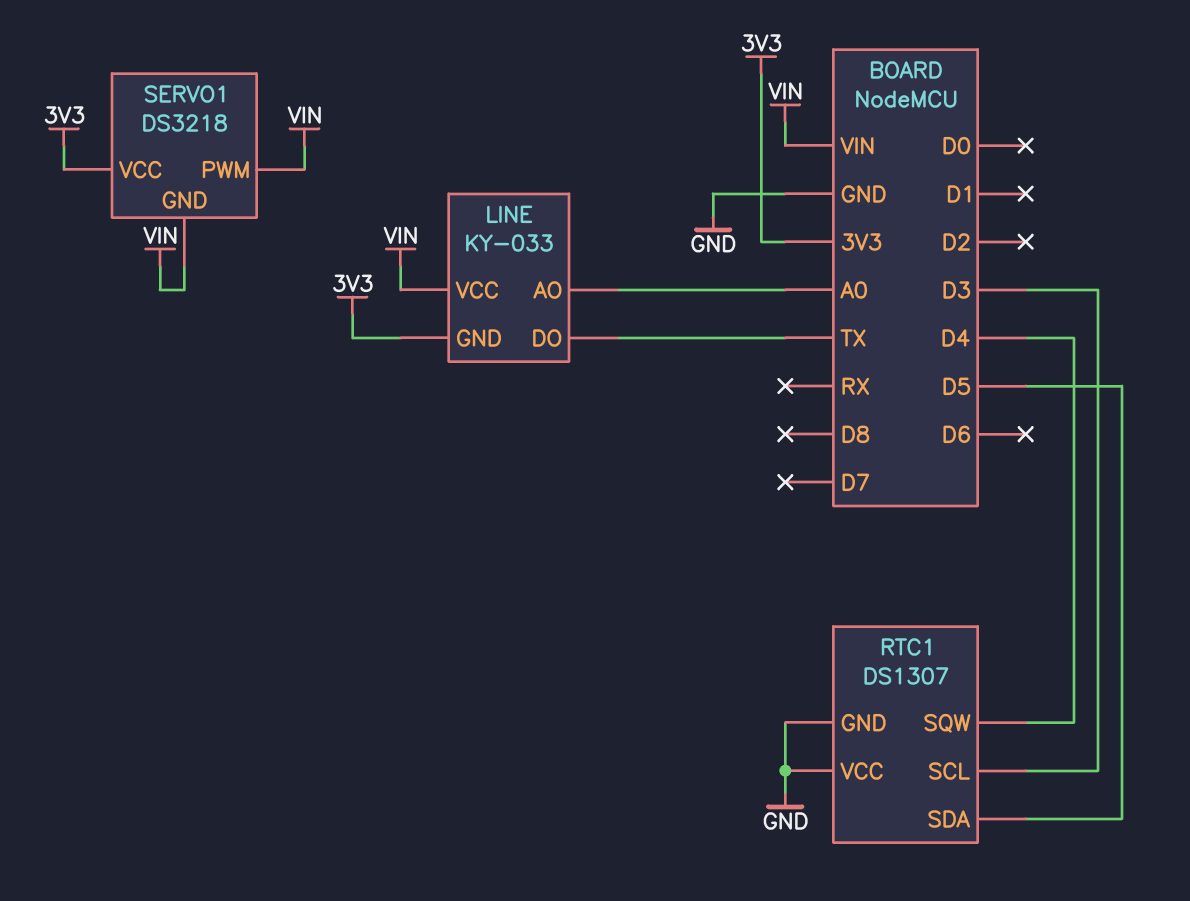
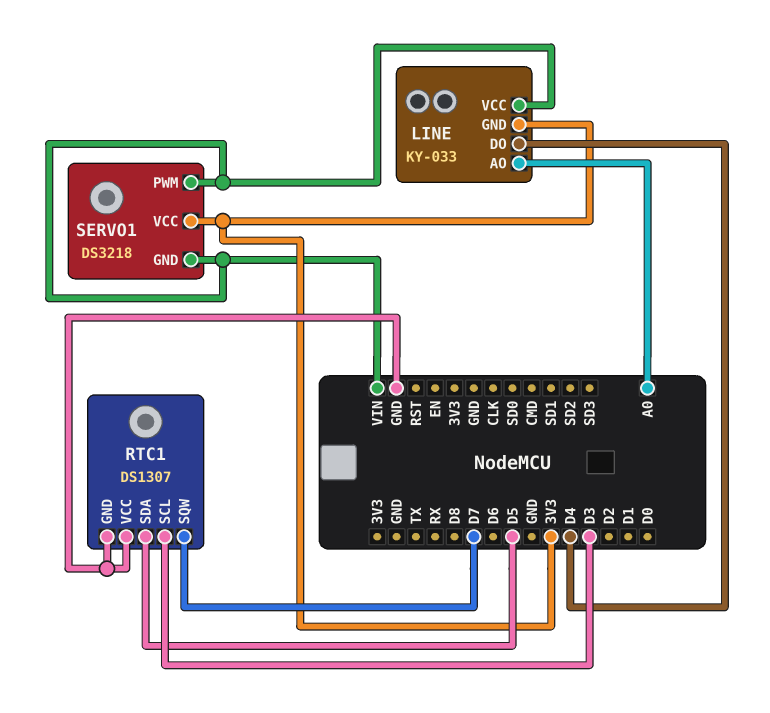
LINE pin DO: TX -> D4
RTC1 pin SQW: D4 -> D7

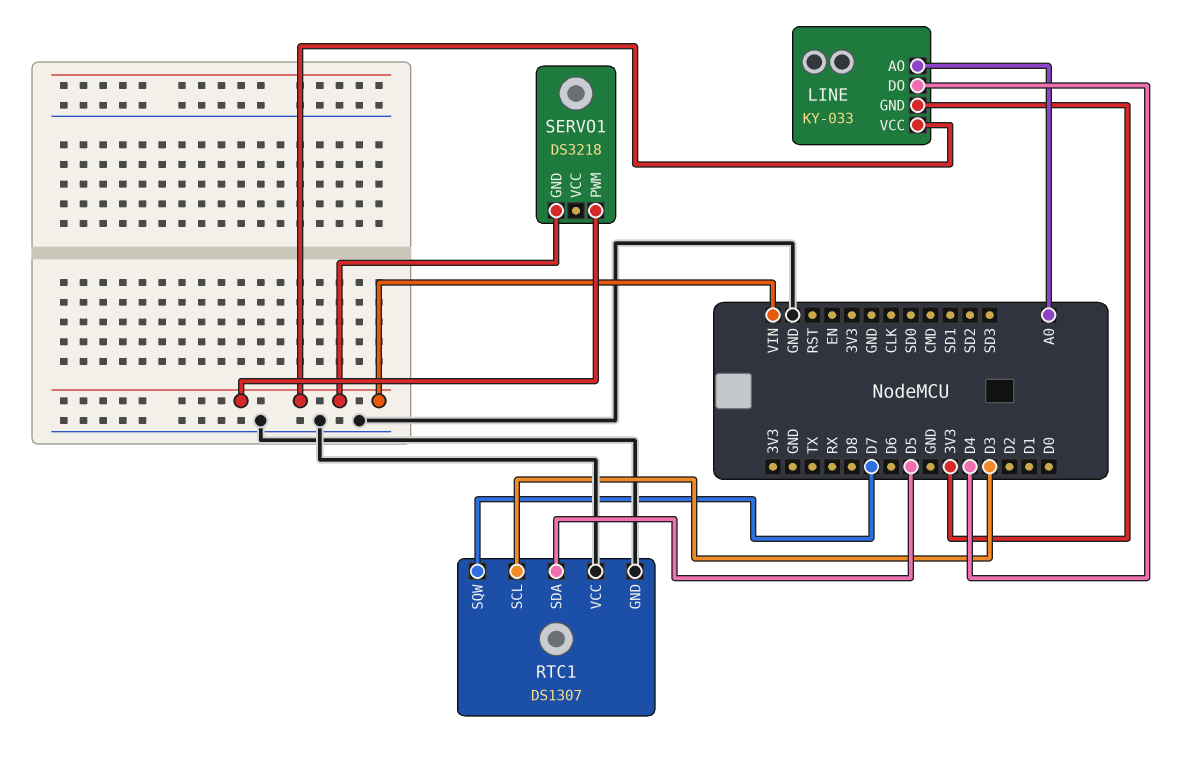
SERVO1 pin VCC: 3V3 -> none

